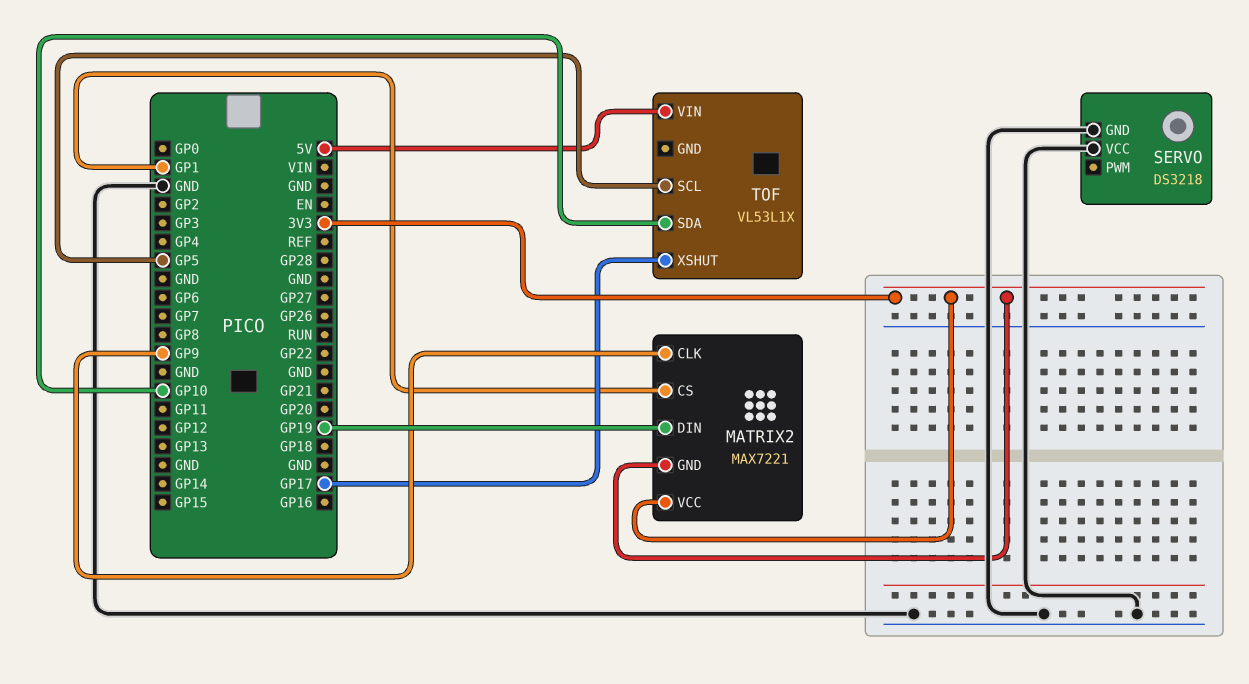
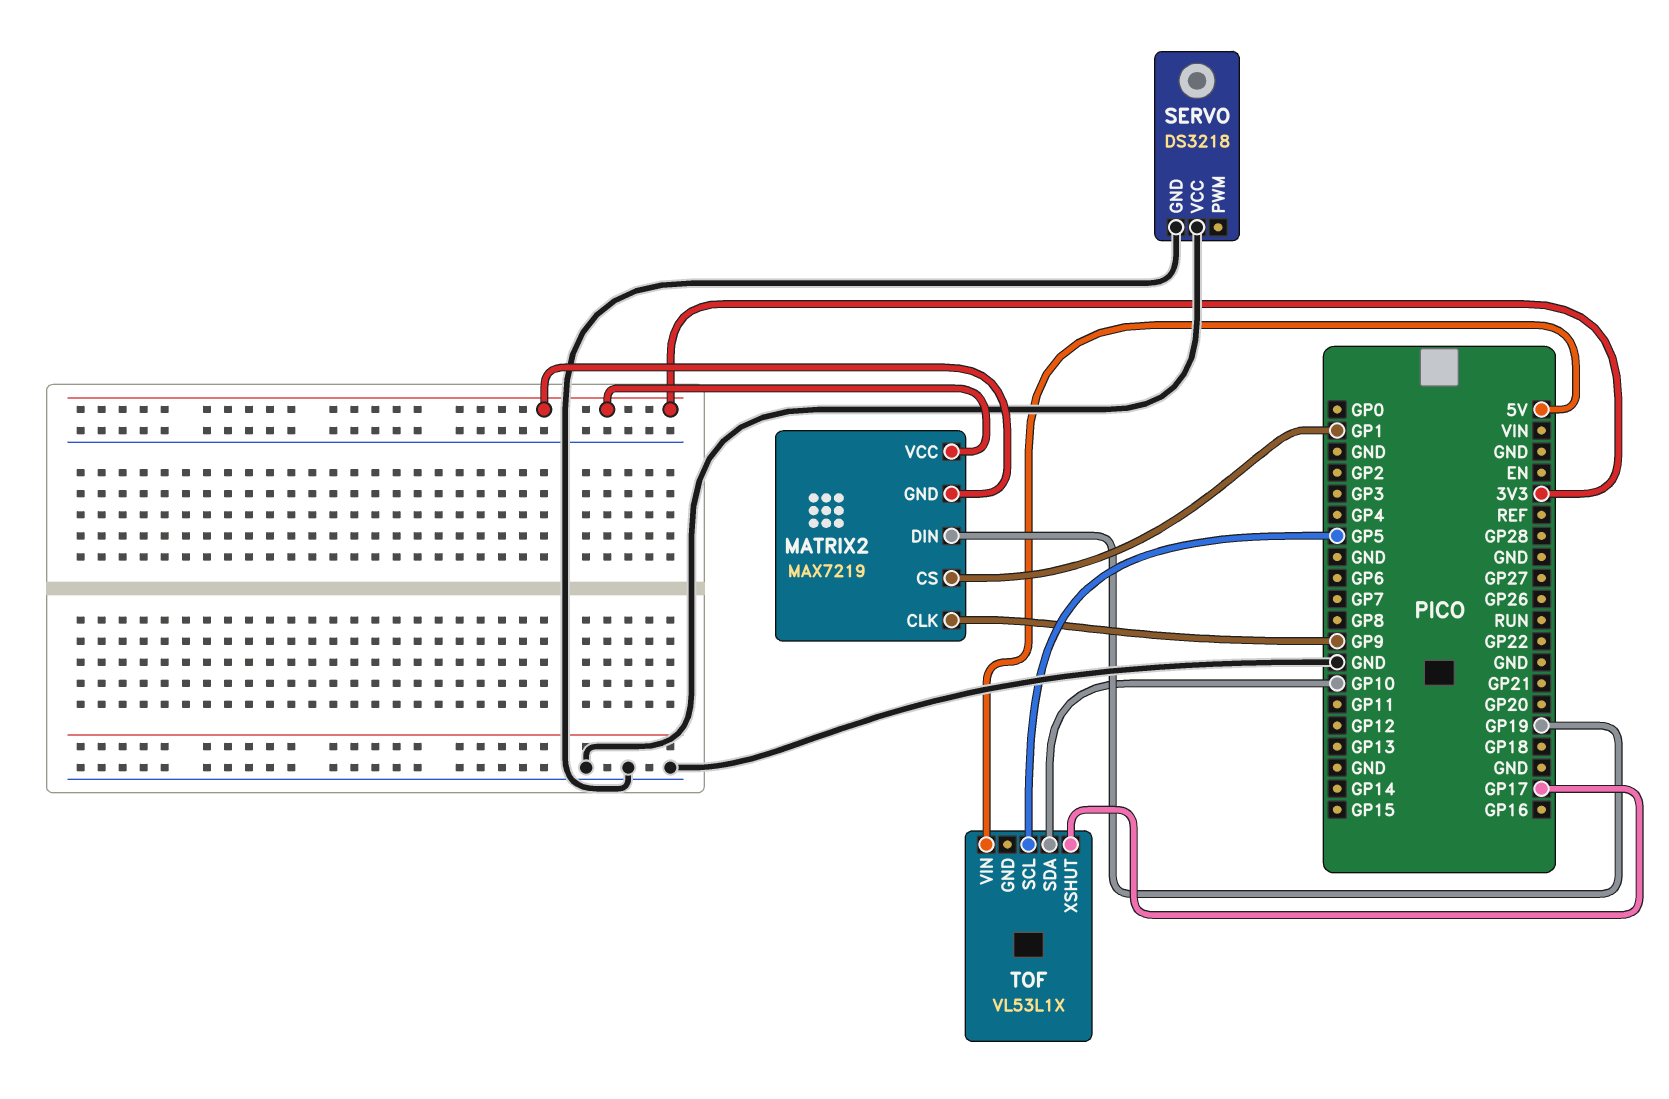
MATRIX2: MAX7221 -> MAX7219

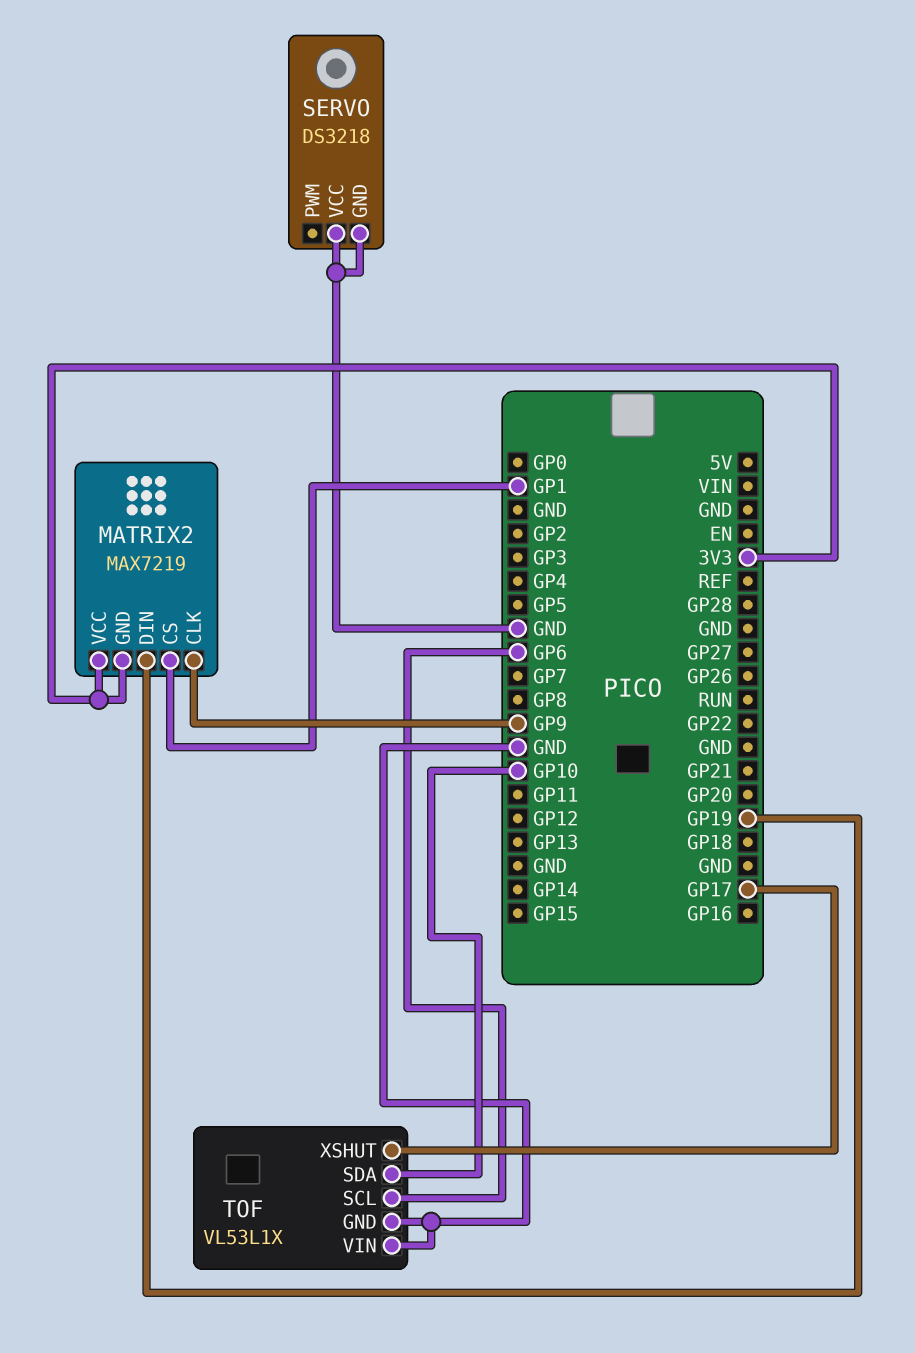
TOF pin GND: none -> GND
TOF pin SCL: GP5 -> GP6
TOF pin VIN: 5V -> GND

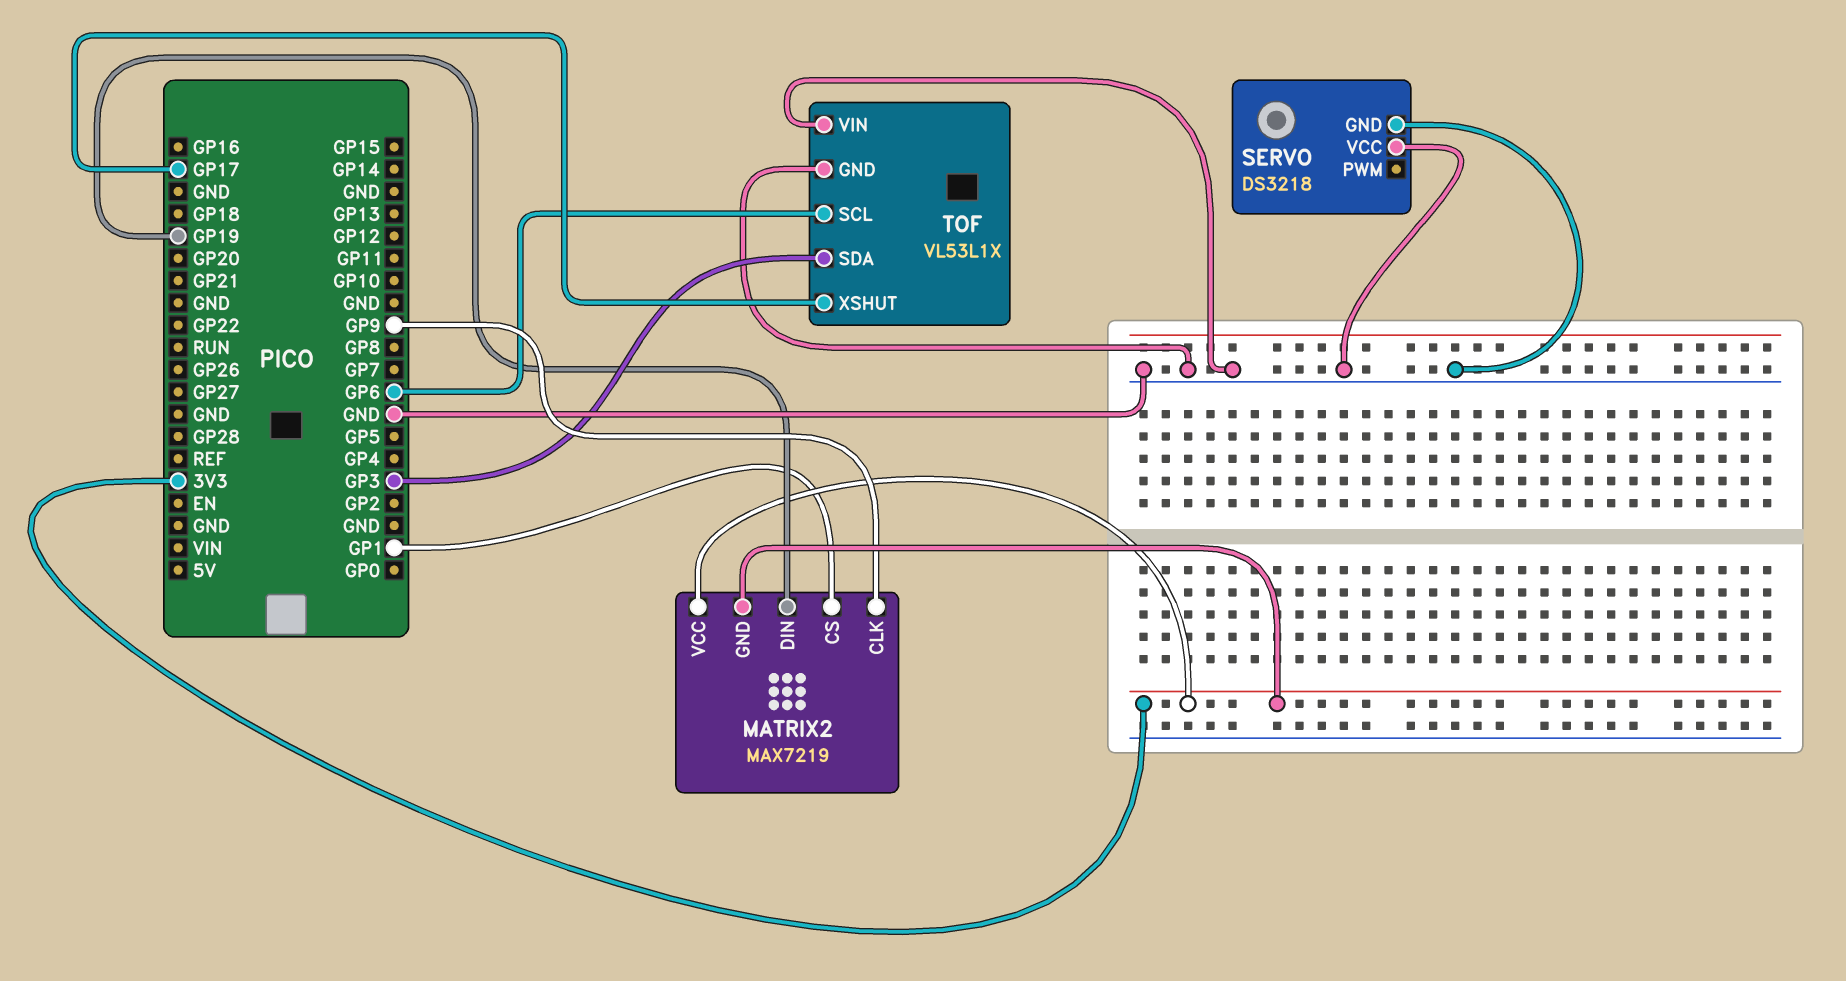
TOF pin SDA: GP10 -> GP3

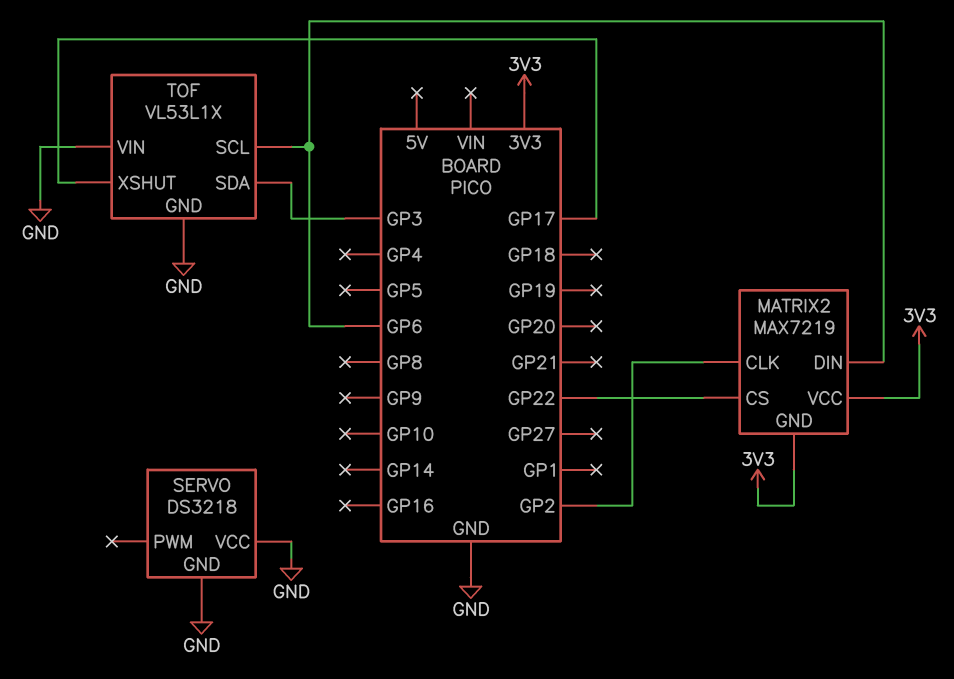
MATRIX2 pin CLK: GP9 -> GP2
MATRIX2 pin CS: GP1 -> GP22
MATRIX2 pin DIN: GP19 -> GP6

